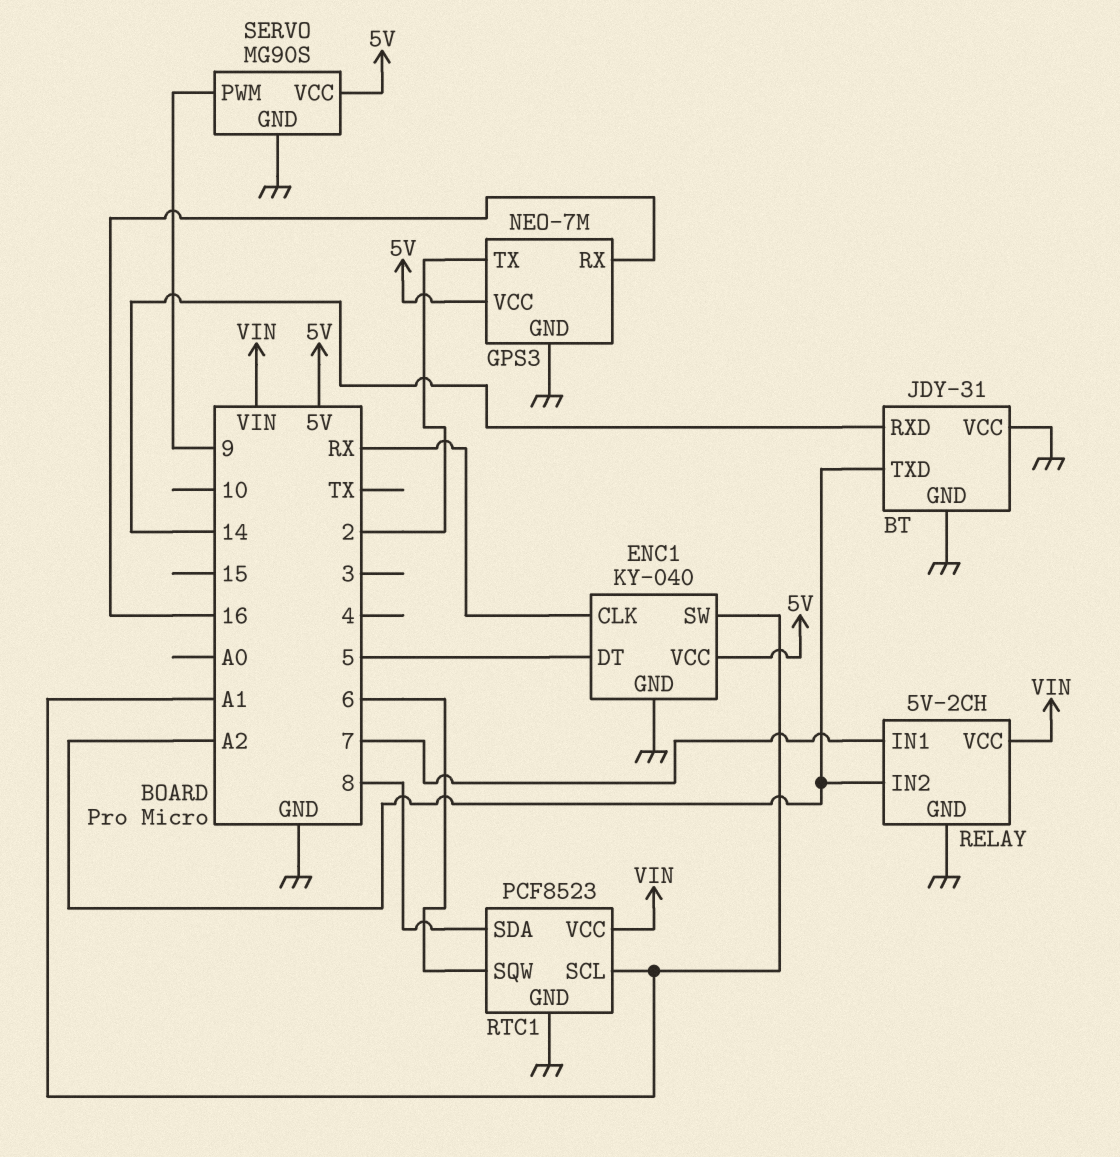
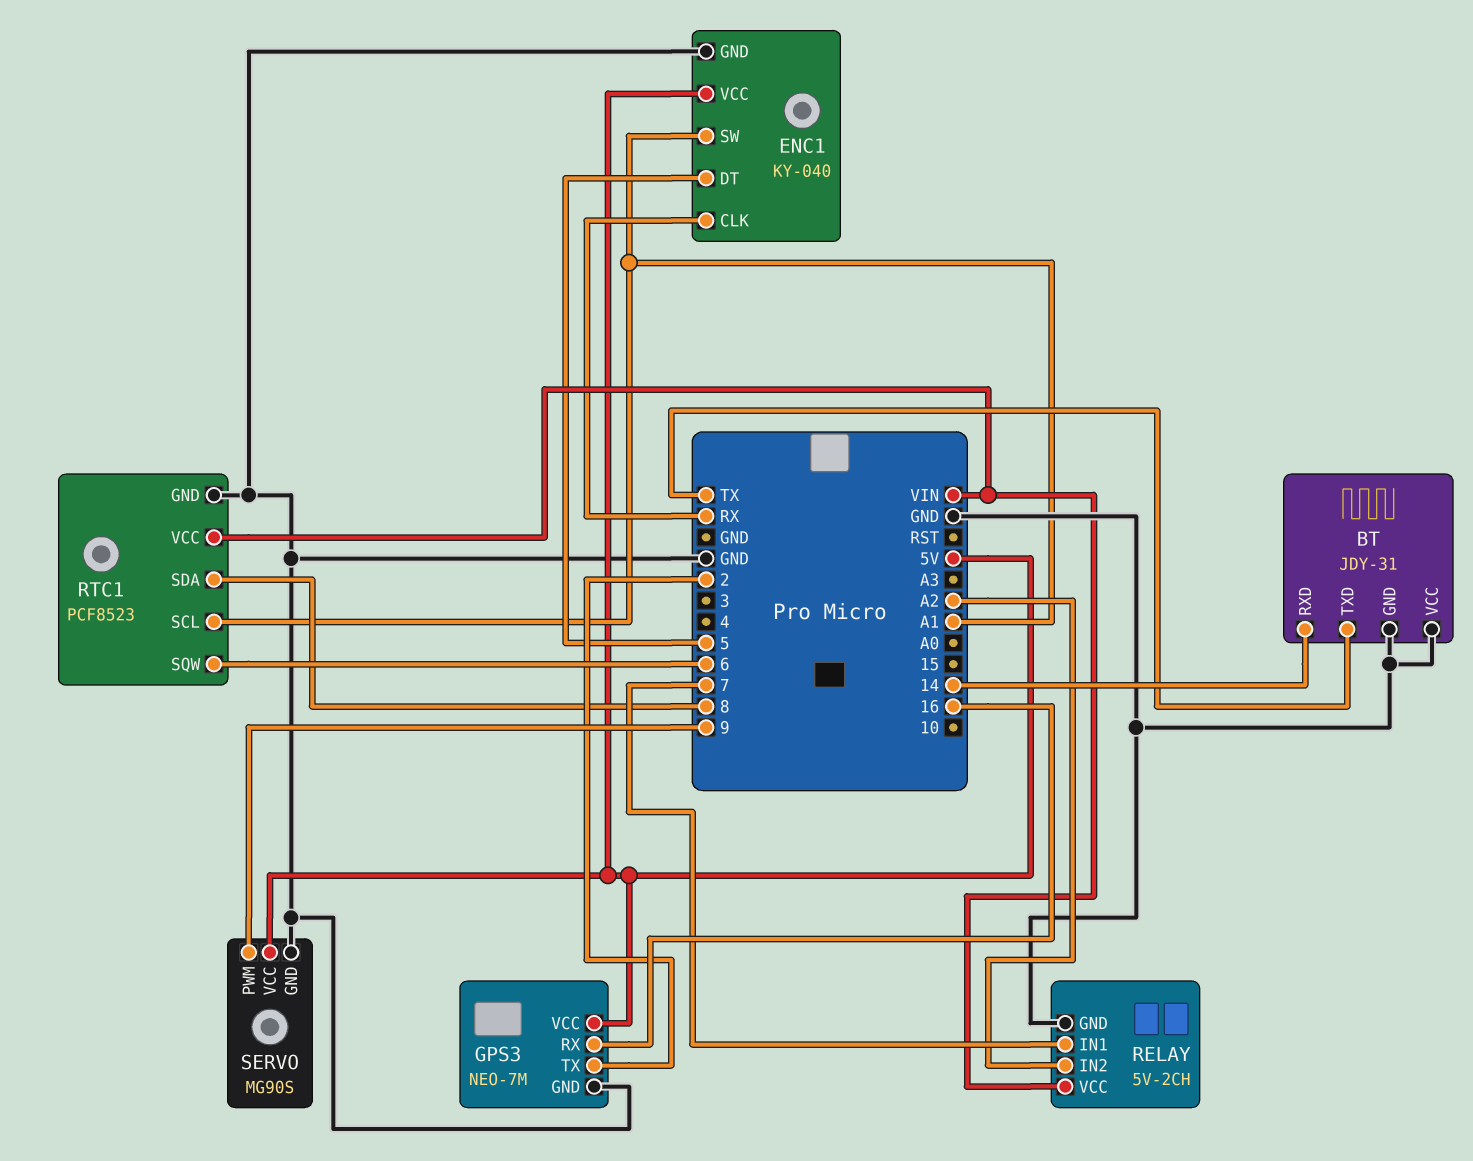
BT pin TXD: A2 -> TX

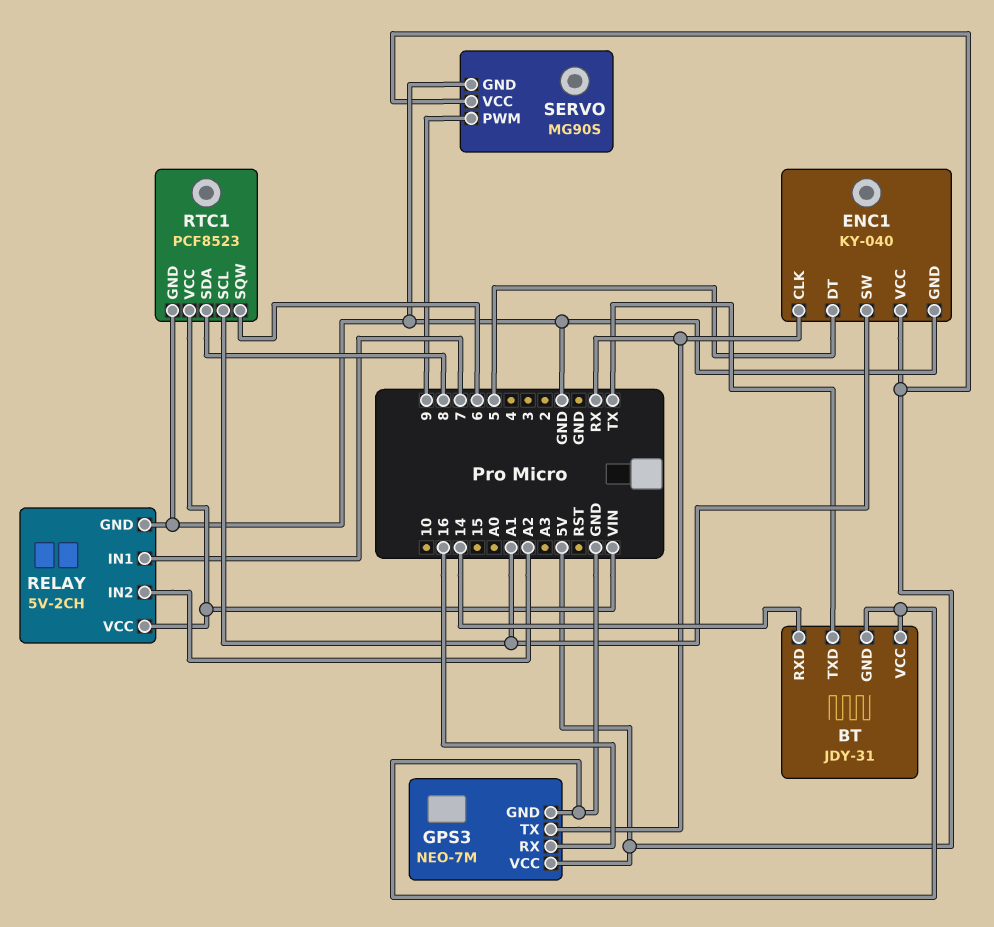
GPS3 pin TX: 2 -> RX

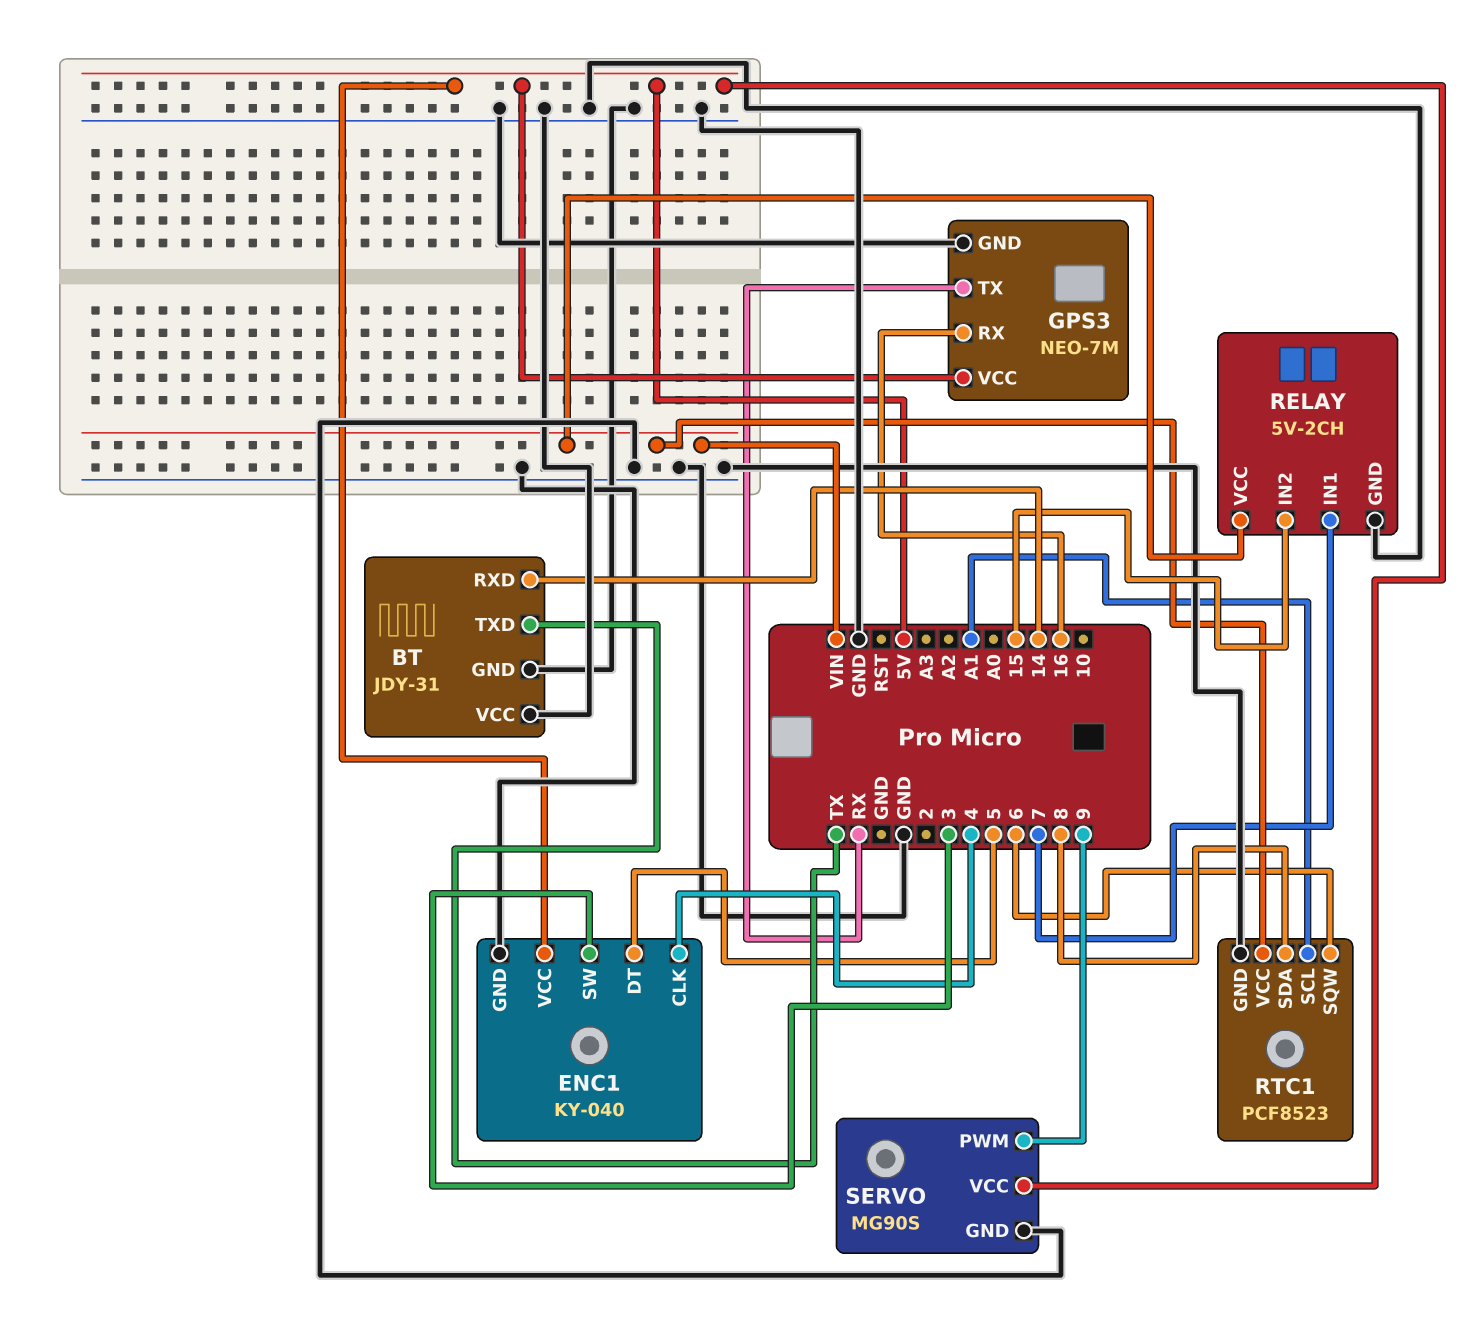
ENC1 pin CLK: RX -> 4
ENC1 pin SW: A1 -> 3
RELAY pin IN2: A2 -> 15

